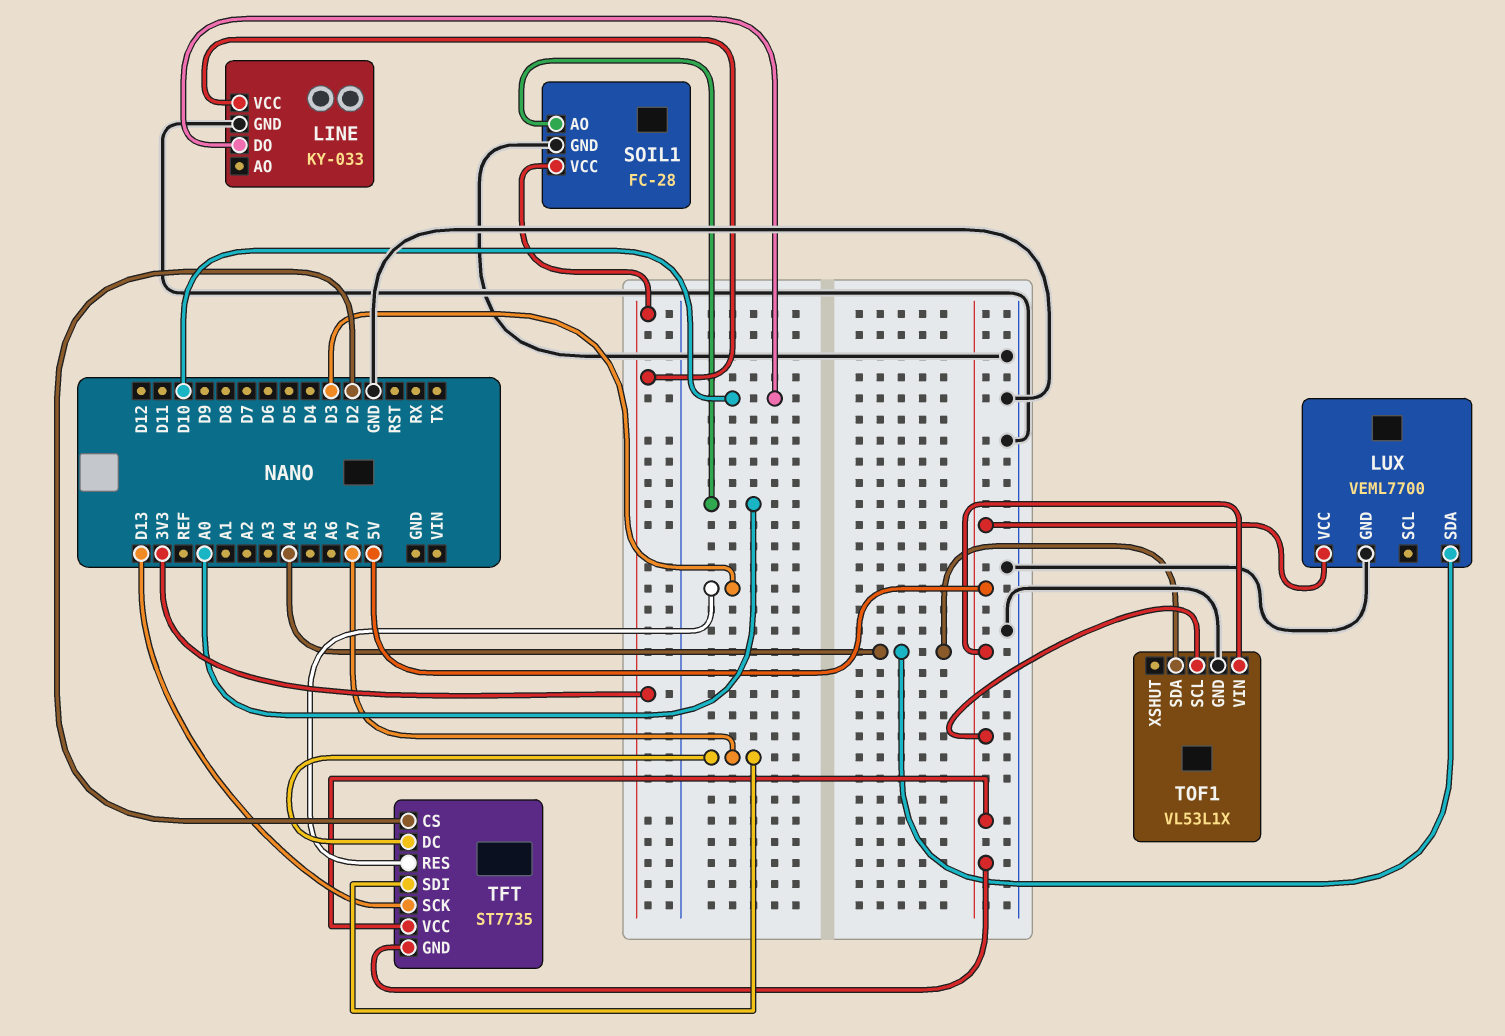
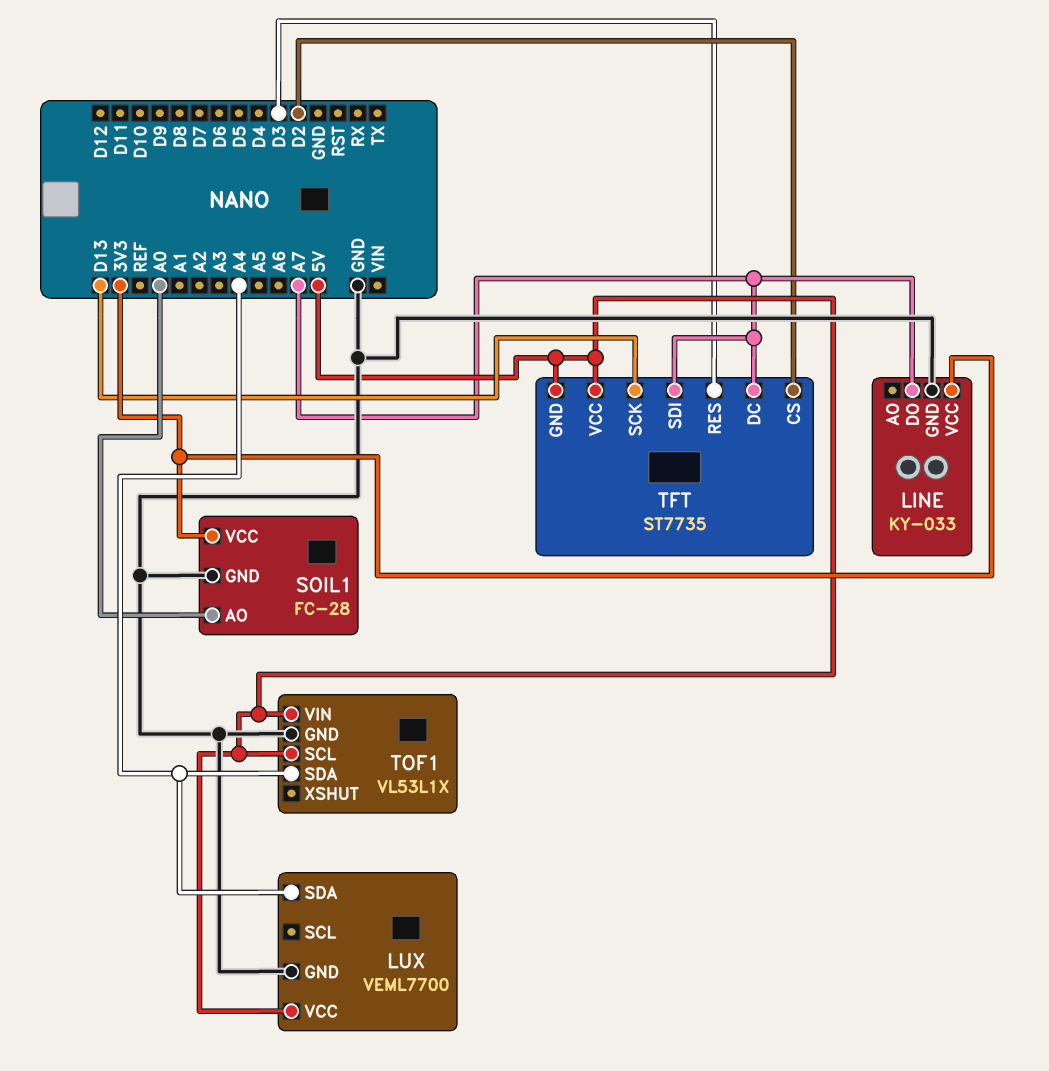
LINE pin DO: D10 -> A7

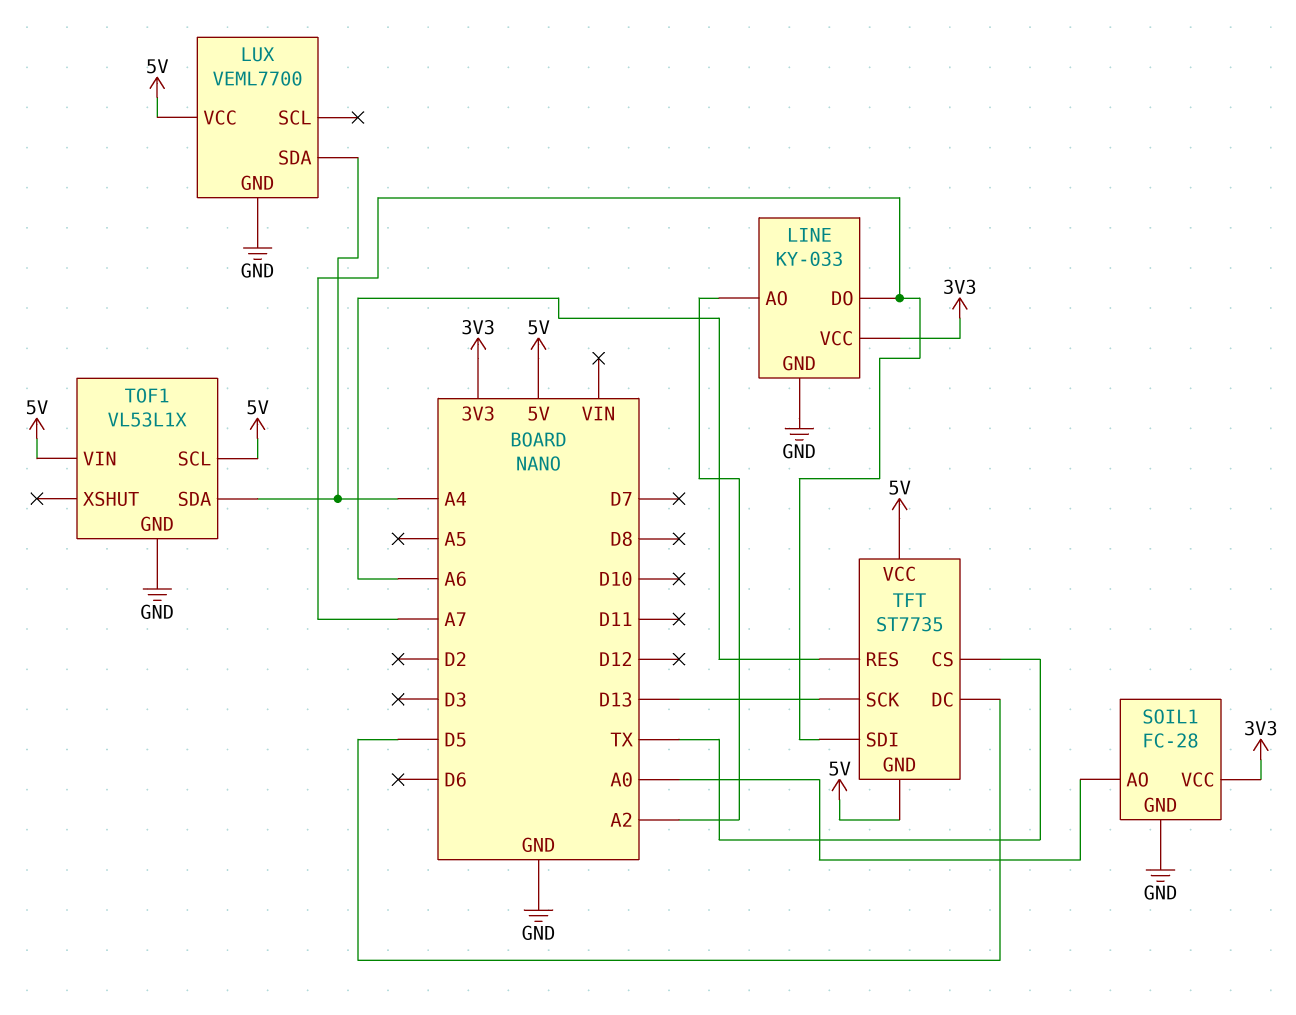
LINE pin AO: none -> A2
TFT pin CS: D2 -> TX
TFT pin DC: A7 -> D5
TFT pin RES: D3 -> A6

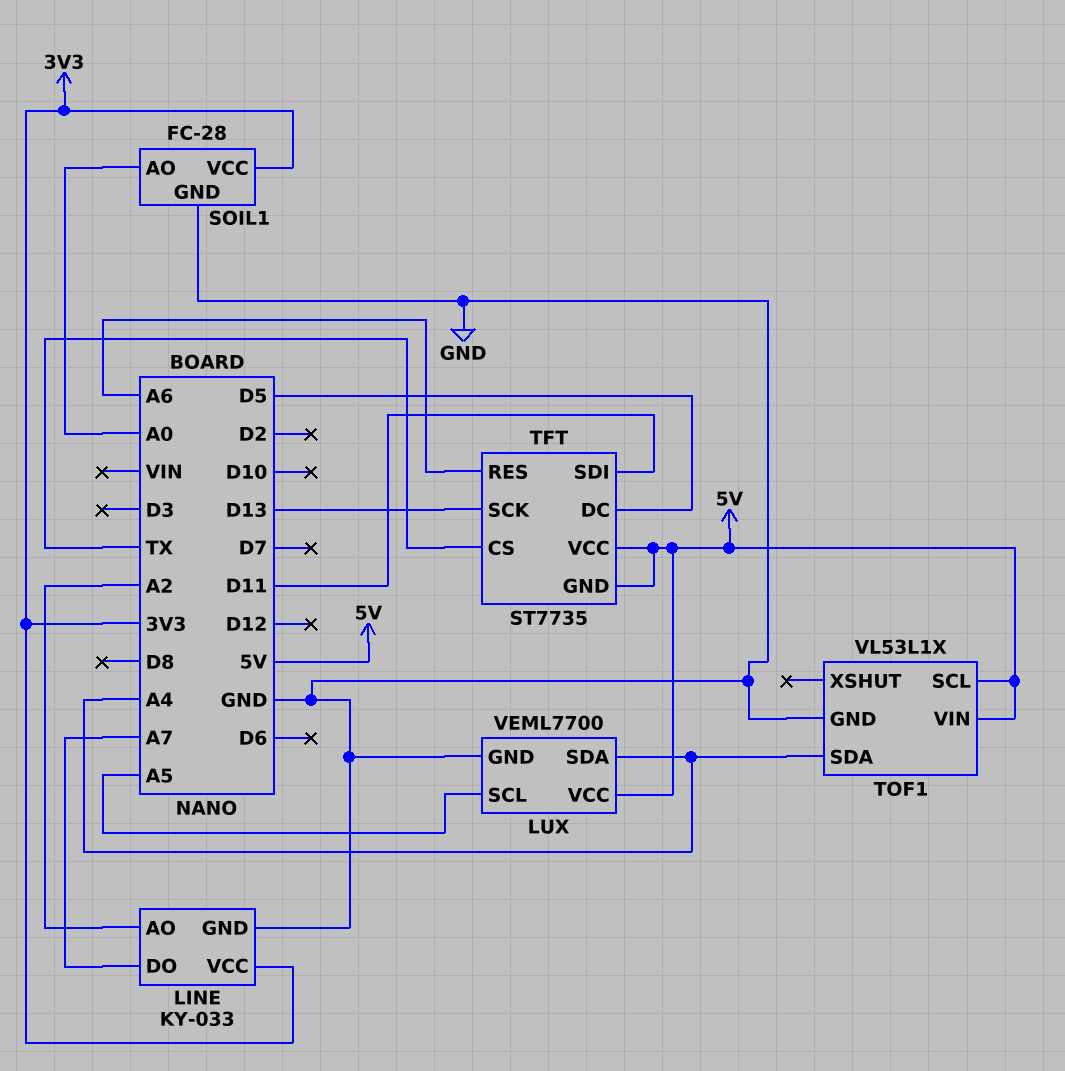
LUX pin SCL: none -> A5
TFT pin SDI: A7 -> D11

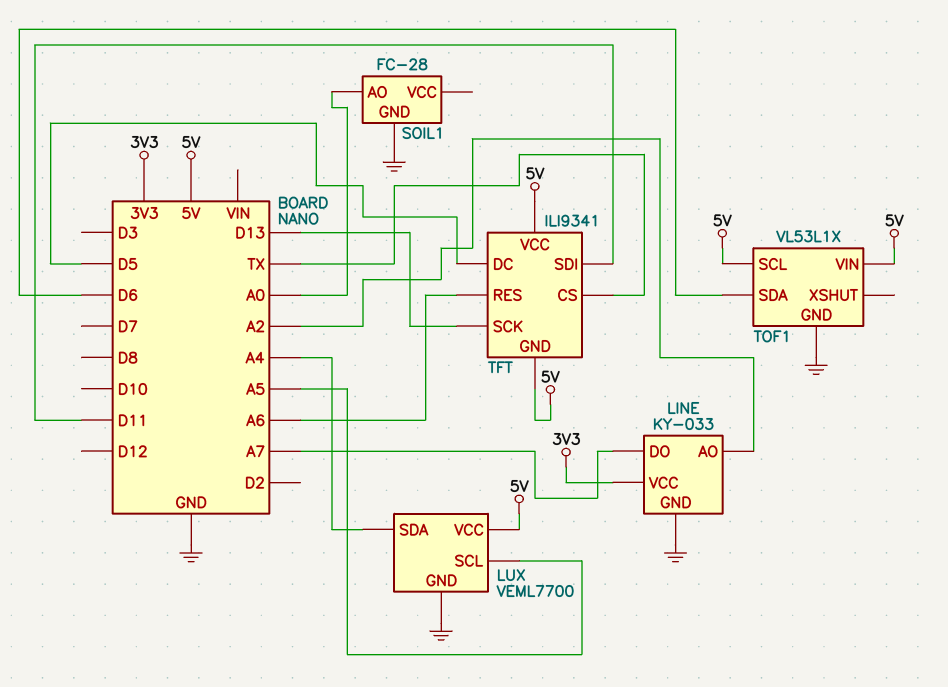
SOIL1 pin VCC: 3V3 -> none
TFT: ST7735 -> ILI9341
TOF1 pin SDA: A4 -> D6

